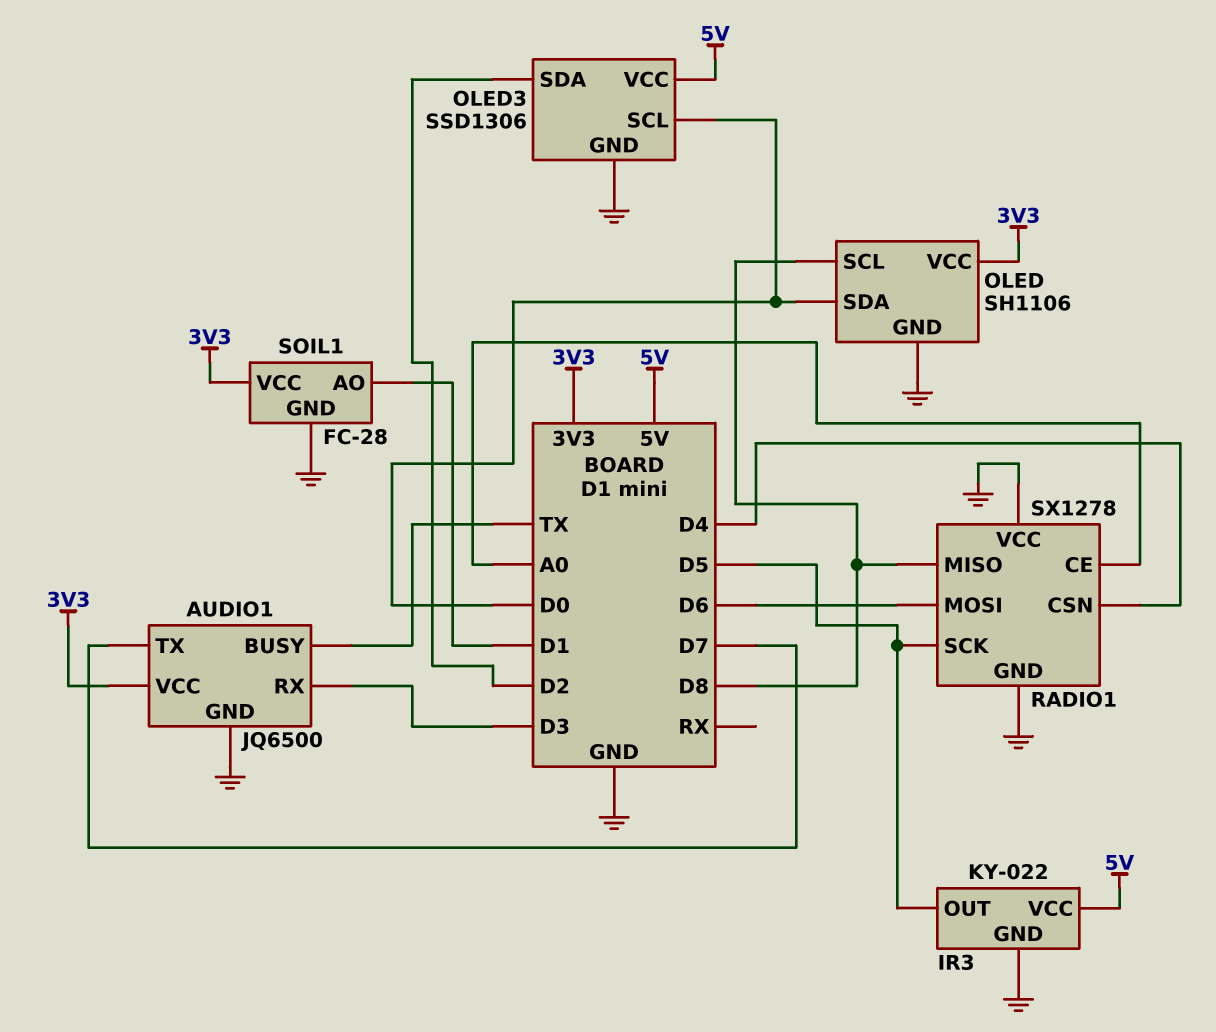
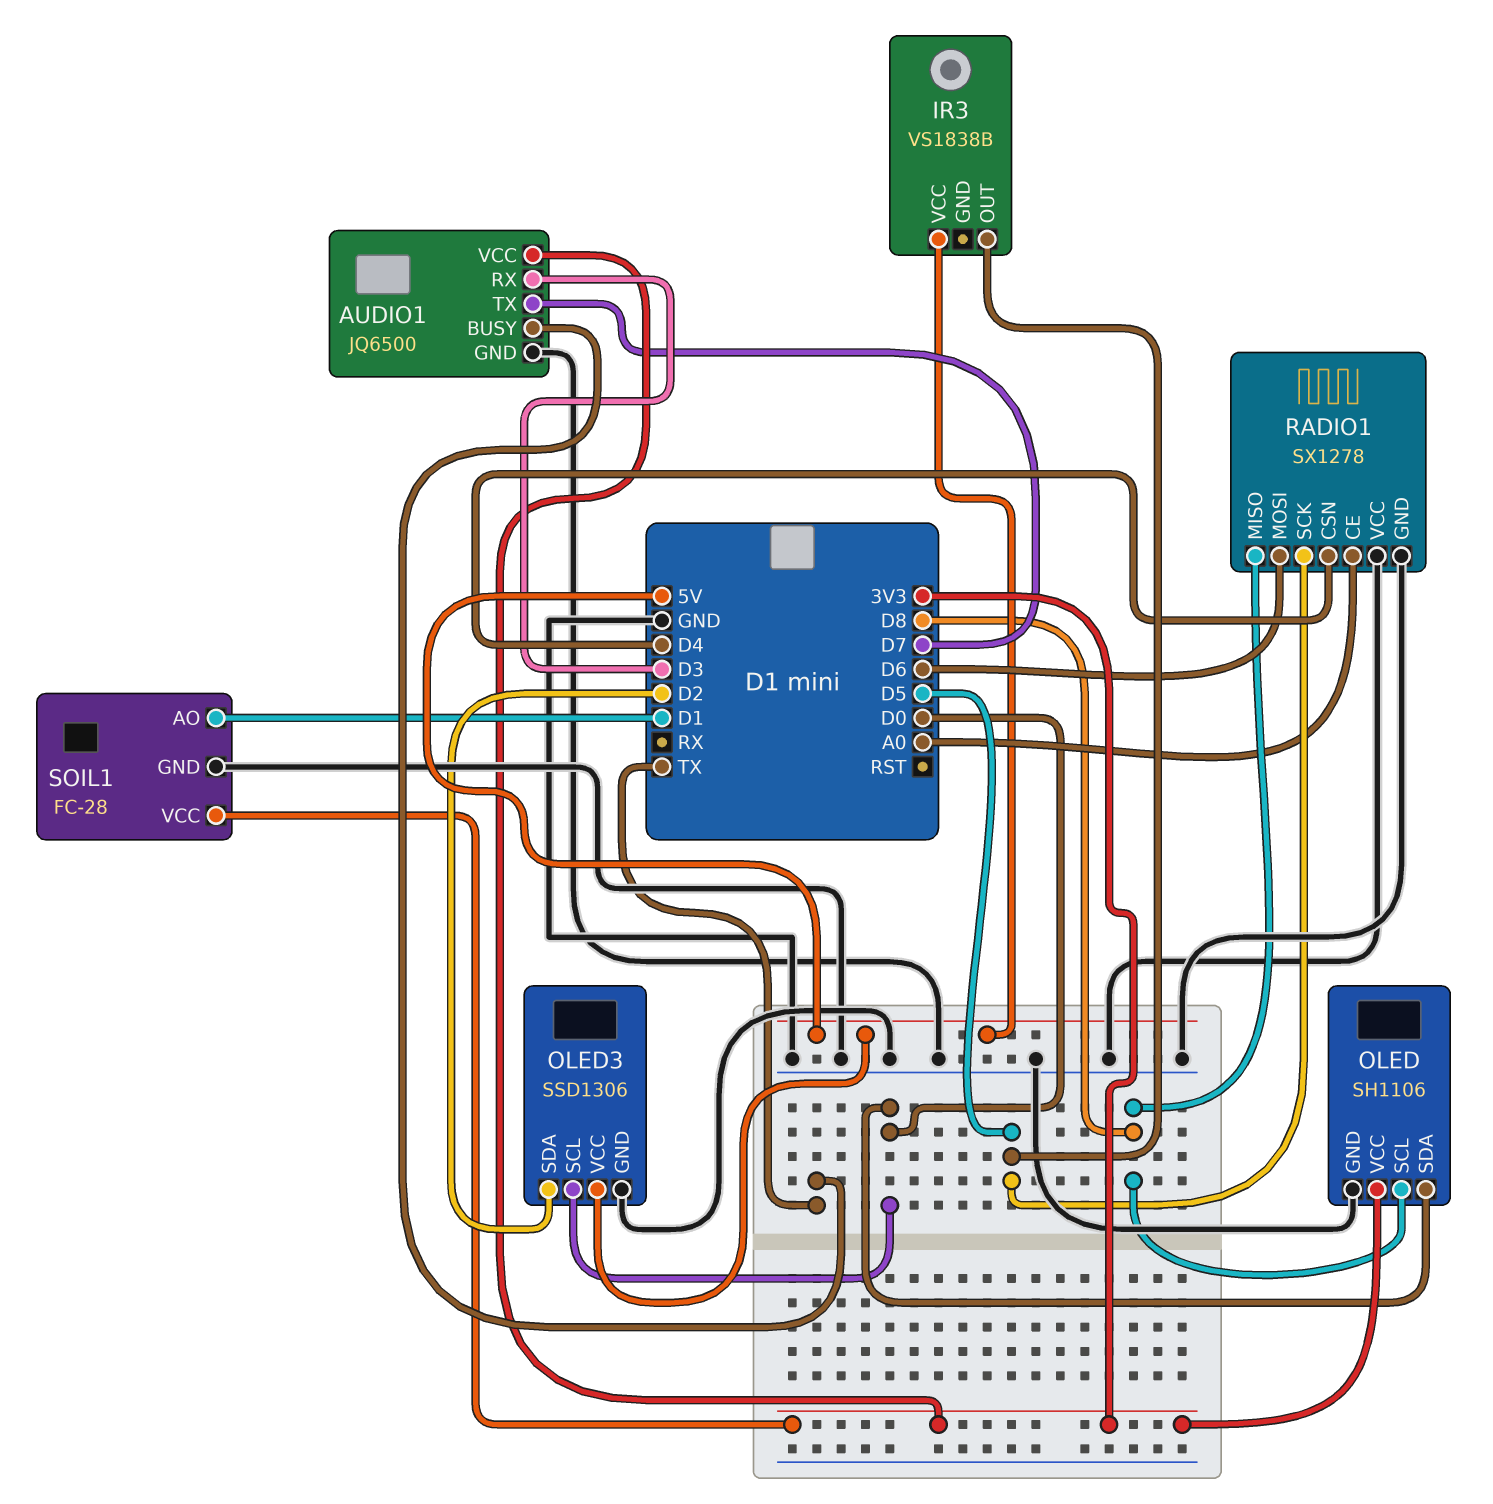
IR3: KY-022 -> VS1838B
IR3 pin GND: GND -> none

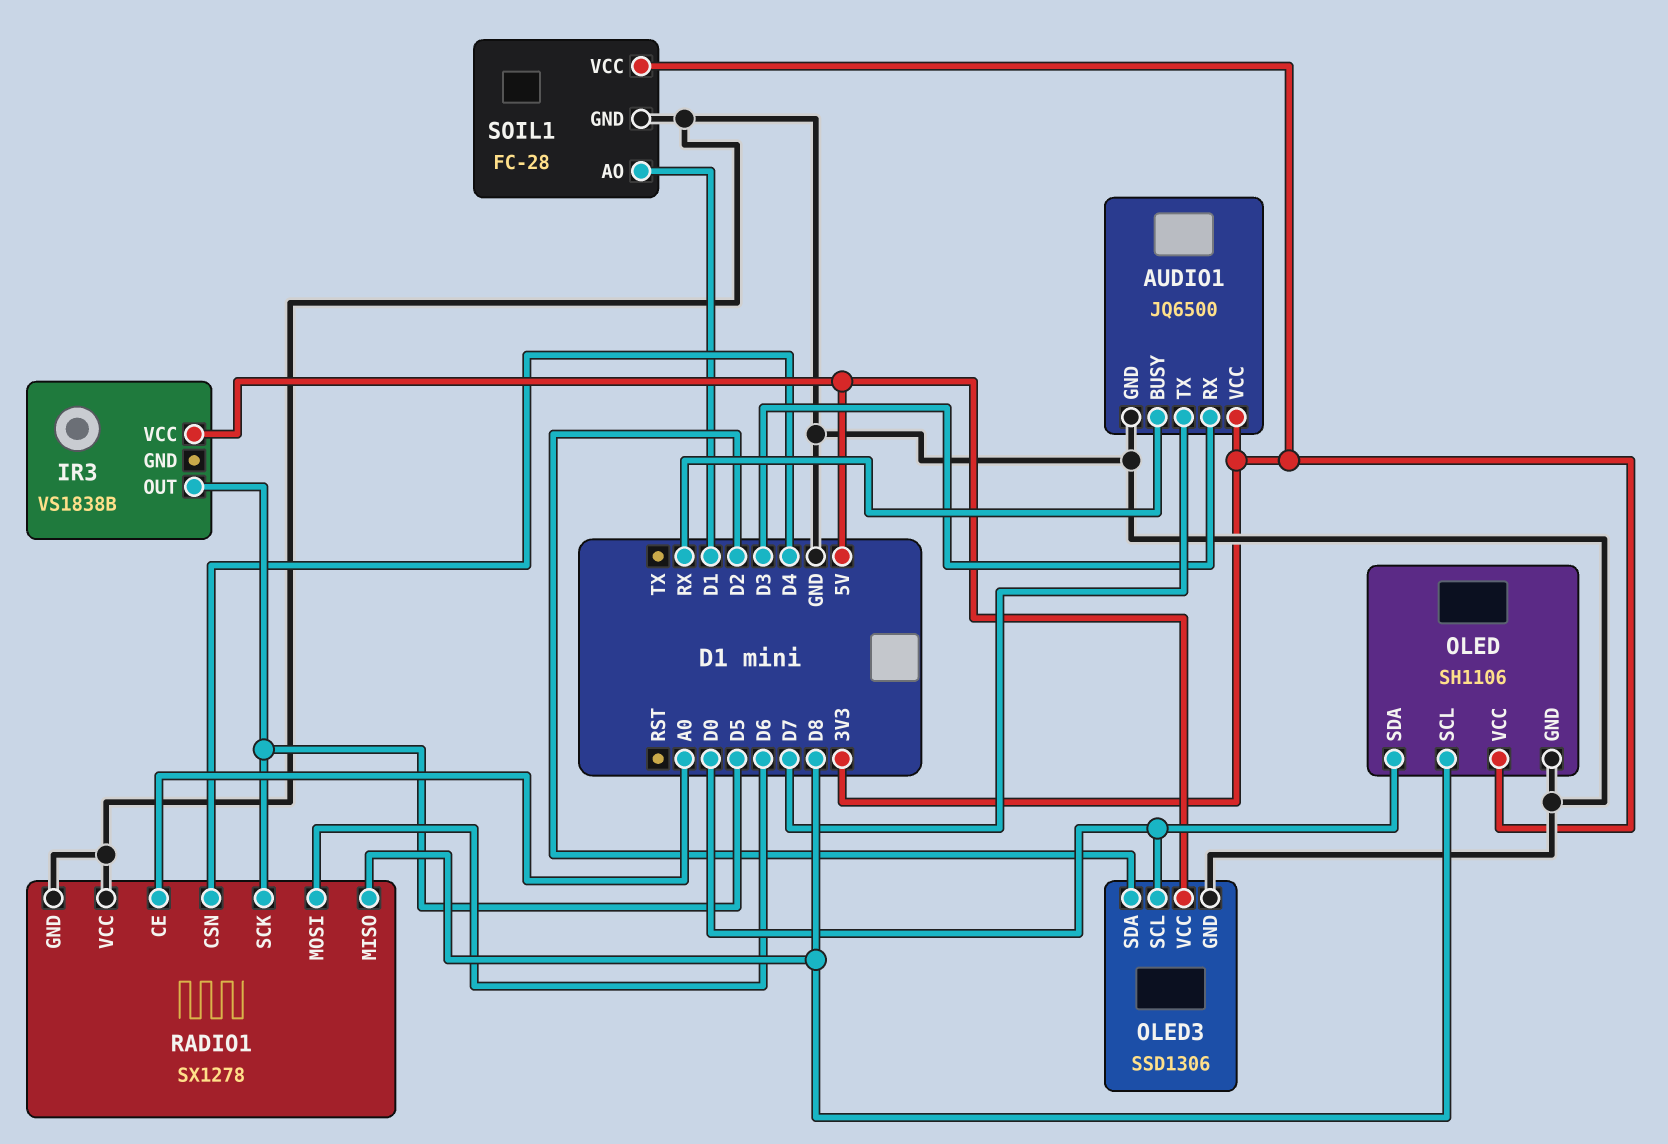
AUDIO1 pin BUSY: TX -> RX

